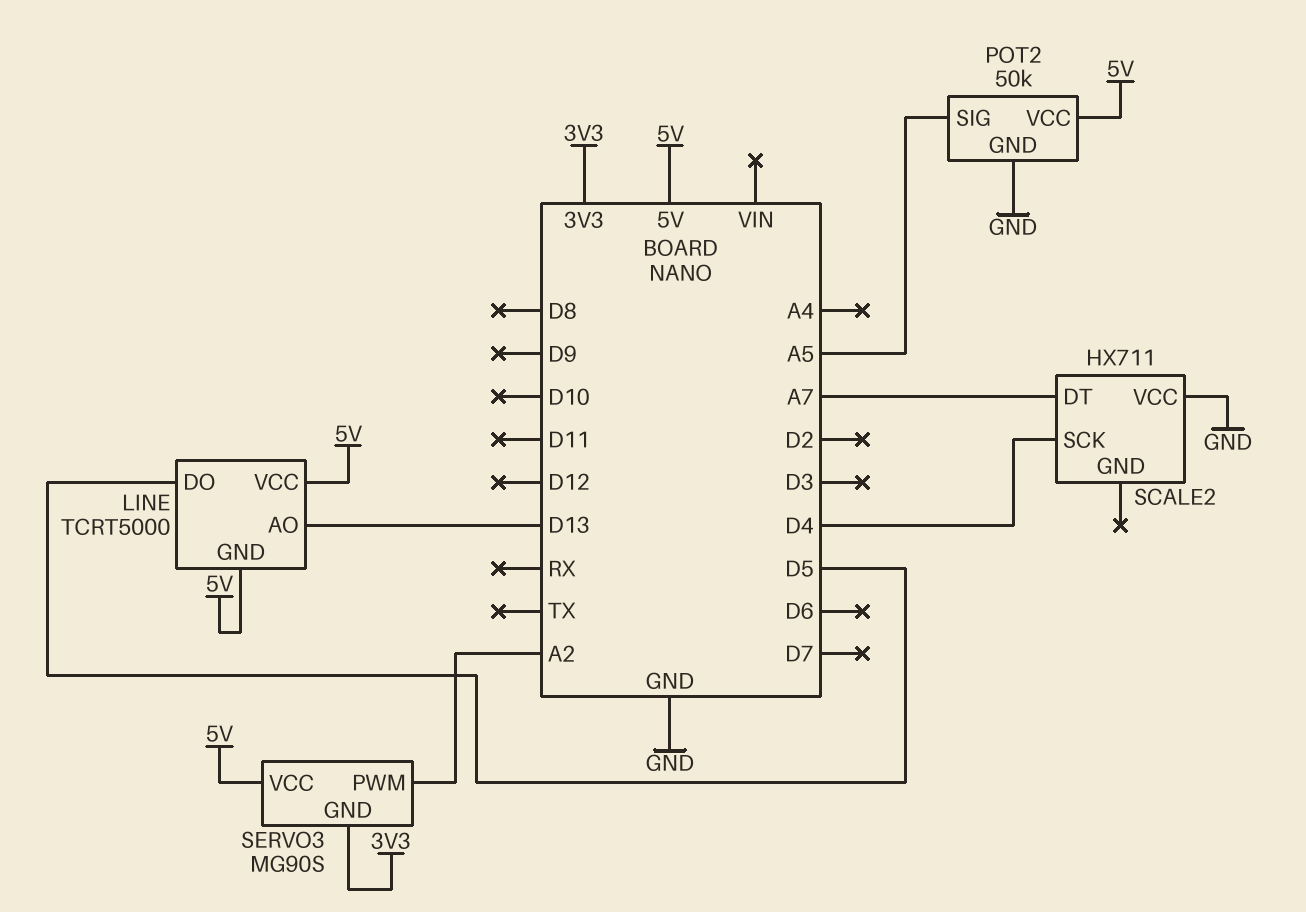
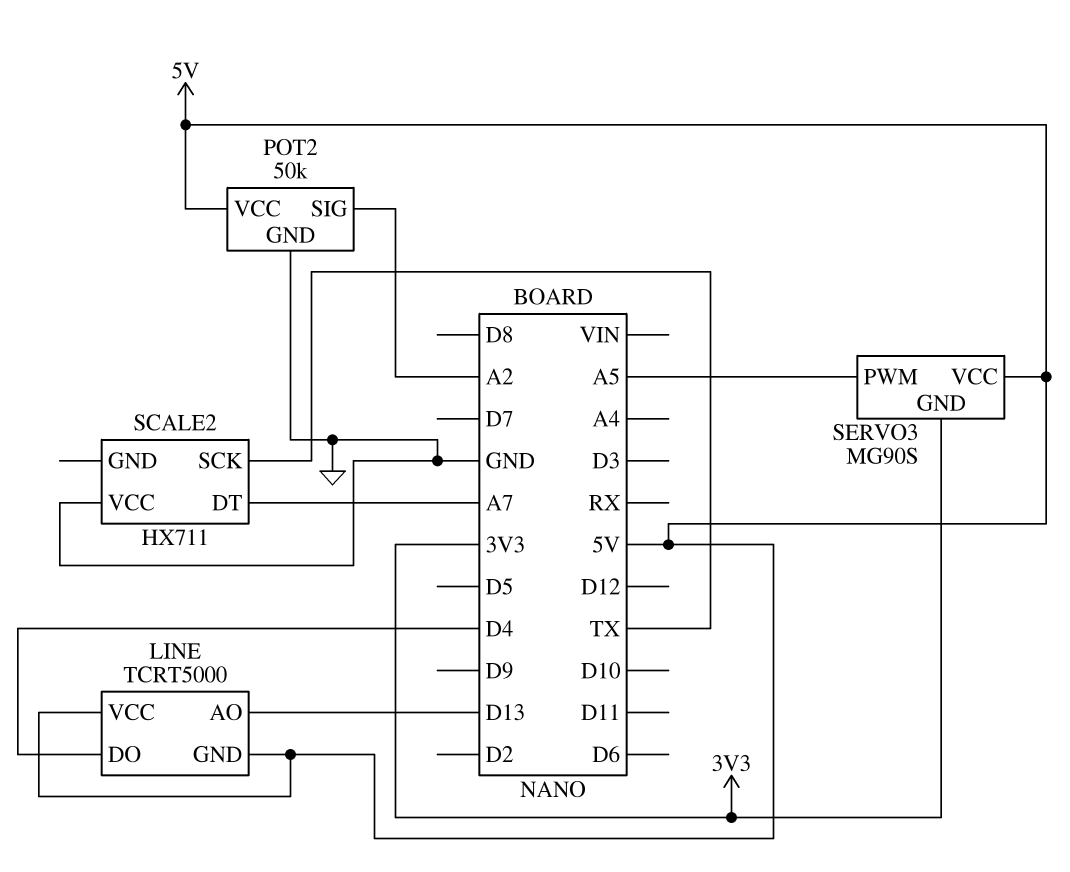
LINE pin DO: D5 -> D4
POT2 pin SIG: A5 -> A2
SCALE2 pin SCK: D4 -> TX
SERVO3 pin PWM: A2 -> A5

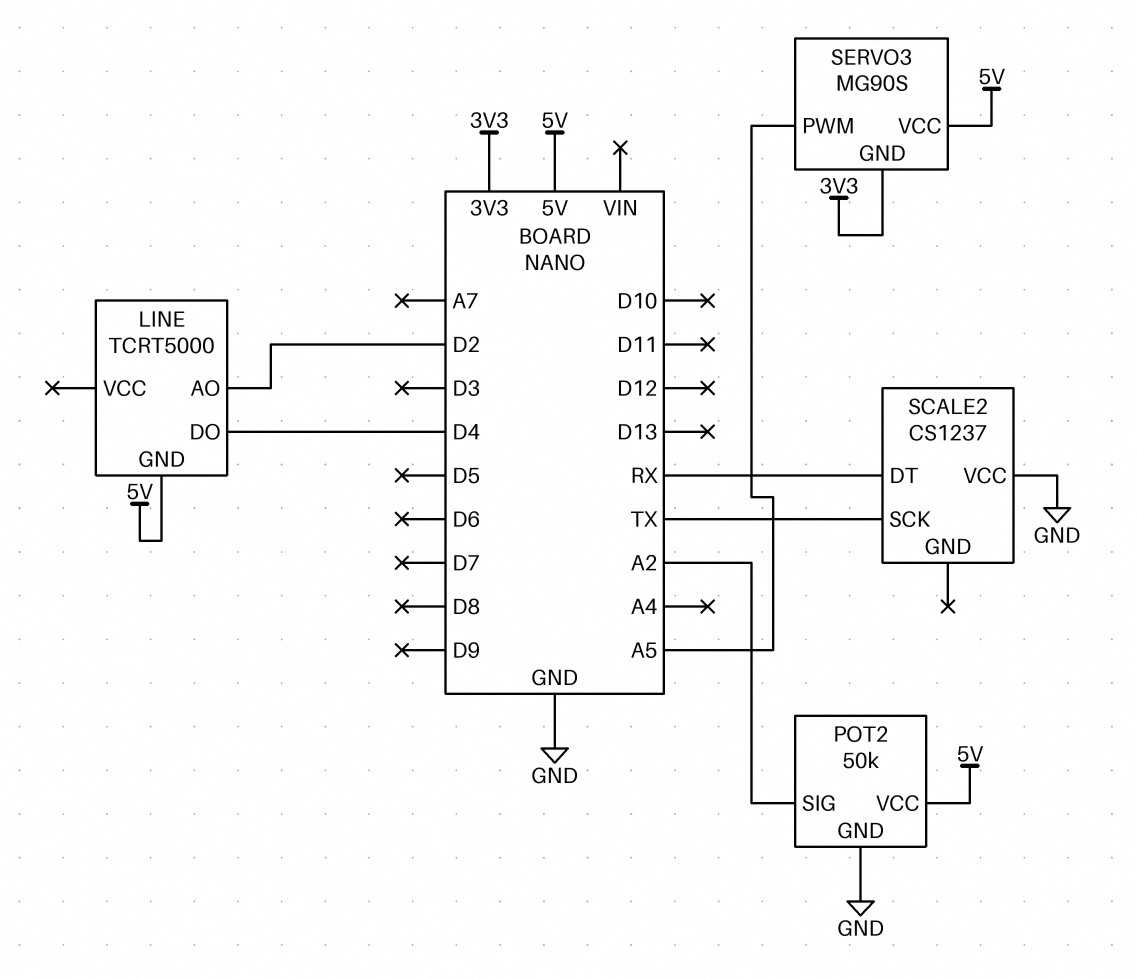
LINE pin AO: D13 -> D2
LINE pin VCC: 5V -> none
SCALE2: HX711 -> CS1237
SCALE2 pin DT: A7 -> RX

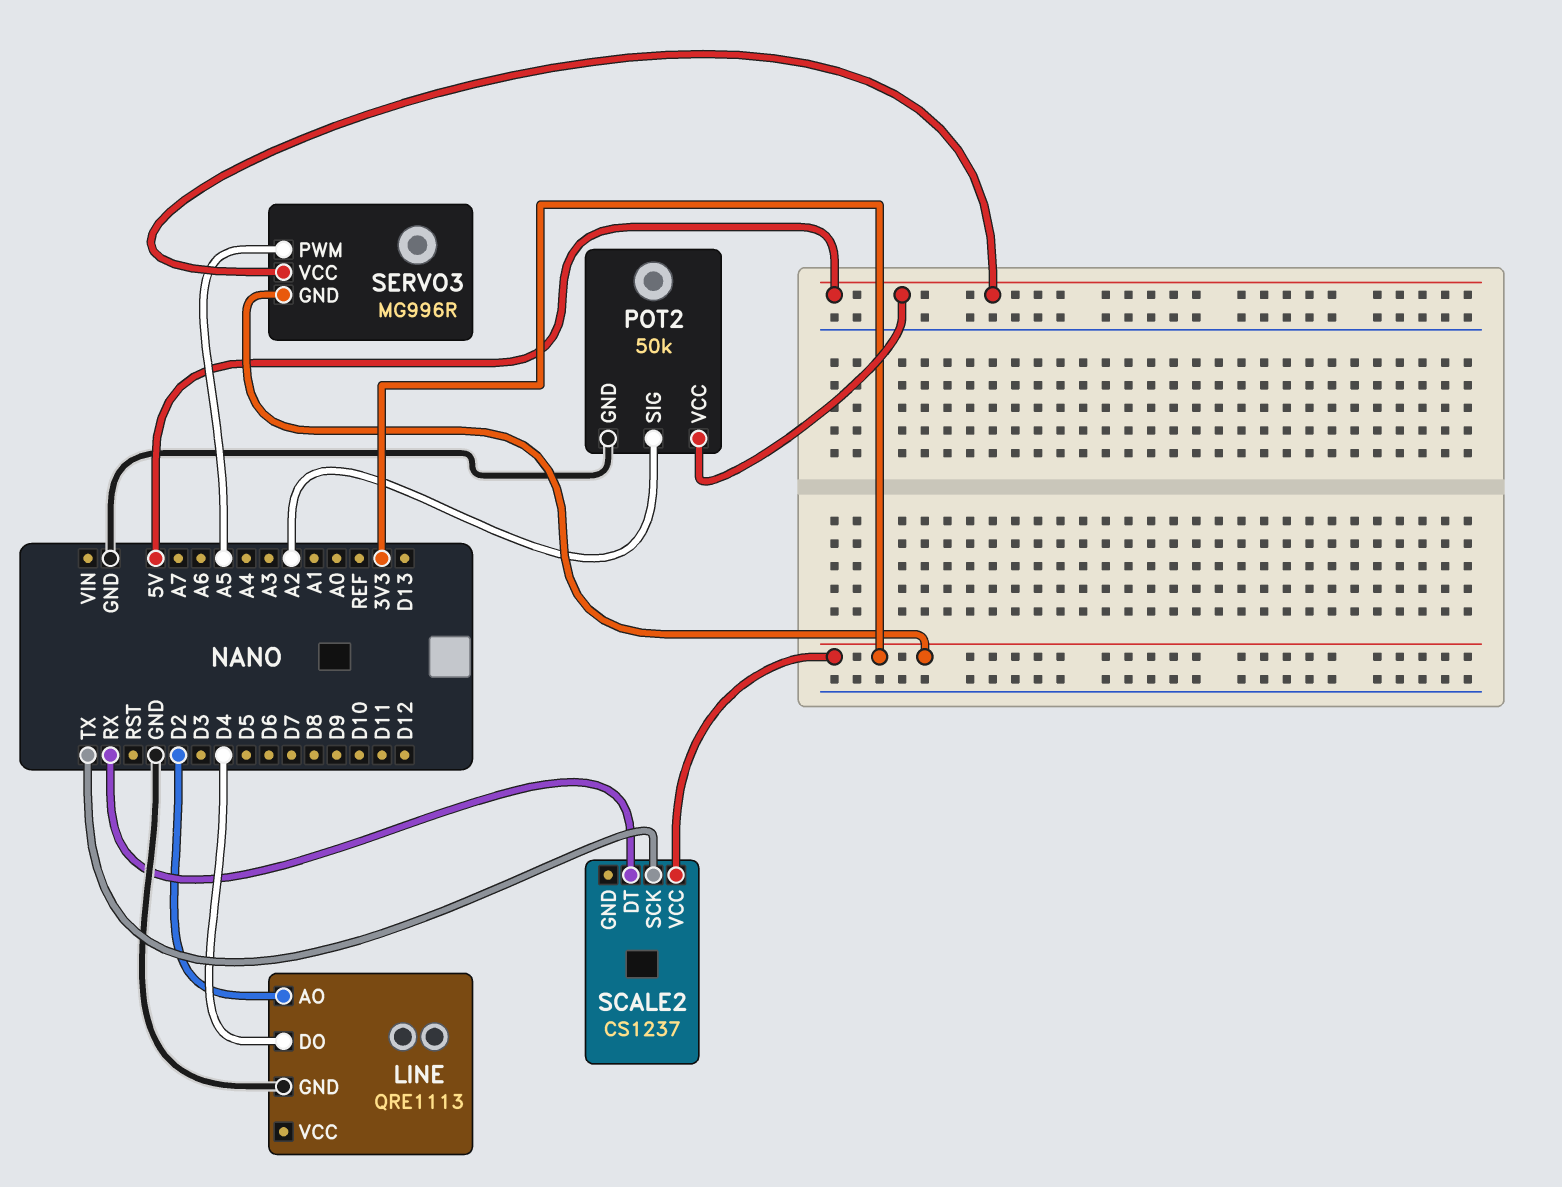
LINE: TCRT5000 -> QRE1113
LINE pin GND: 5V -> GND
SCALE2 pin VCC: GND -> 3V3
SERVO3: MG90S -> MG996R

